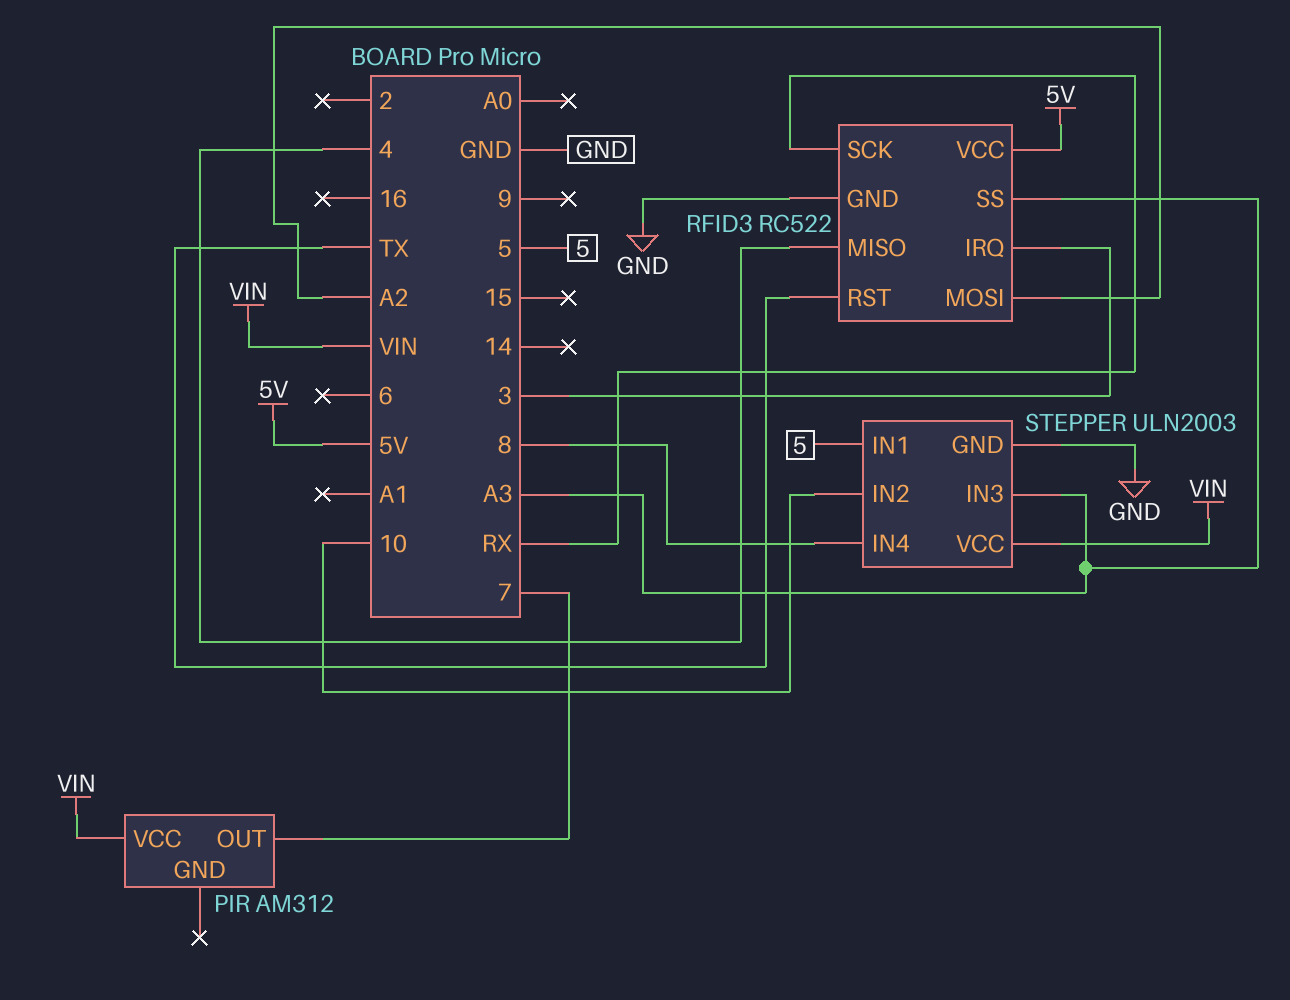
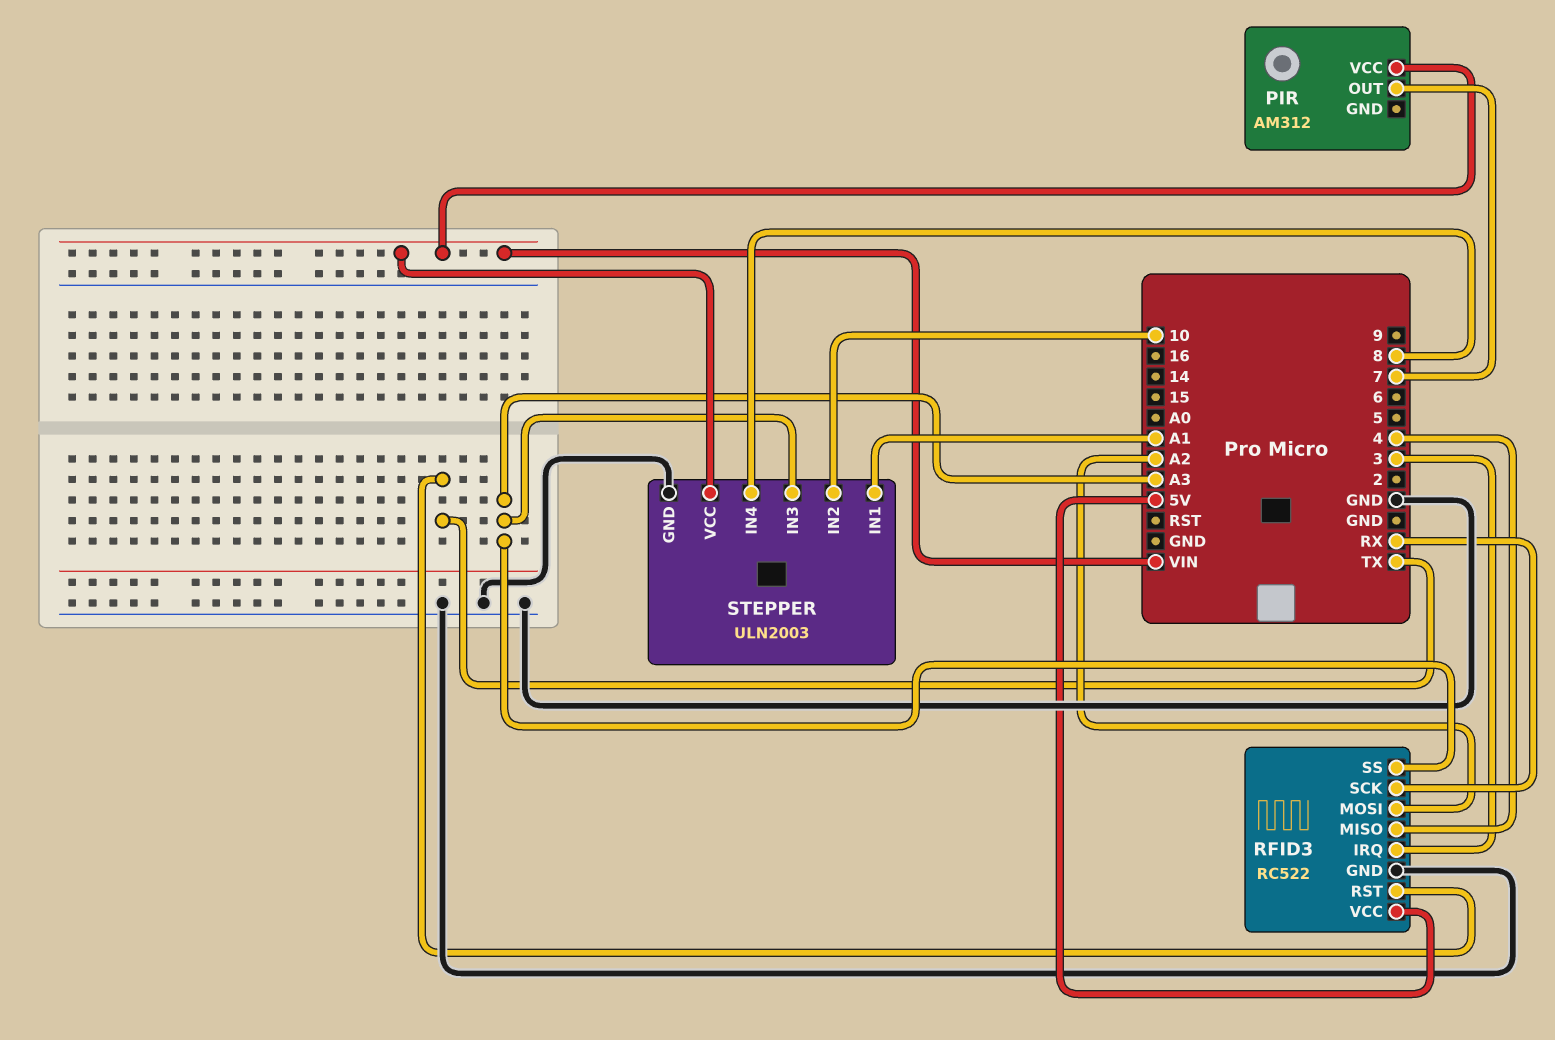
STEPPER pin IN1: 5 -> A1

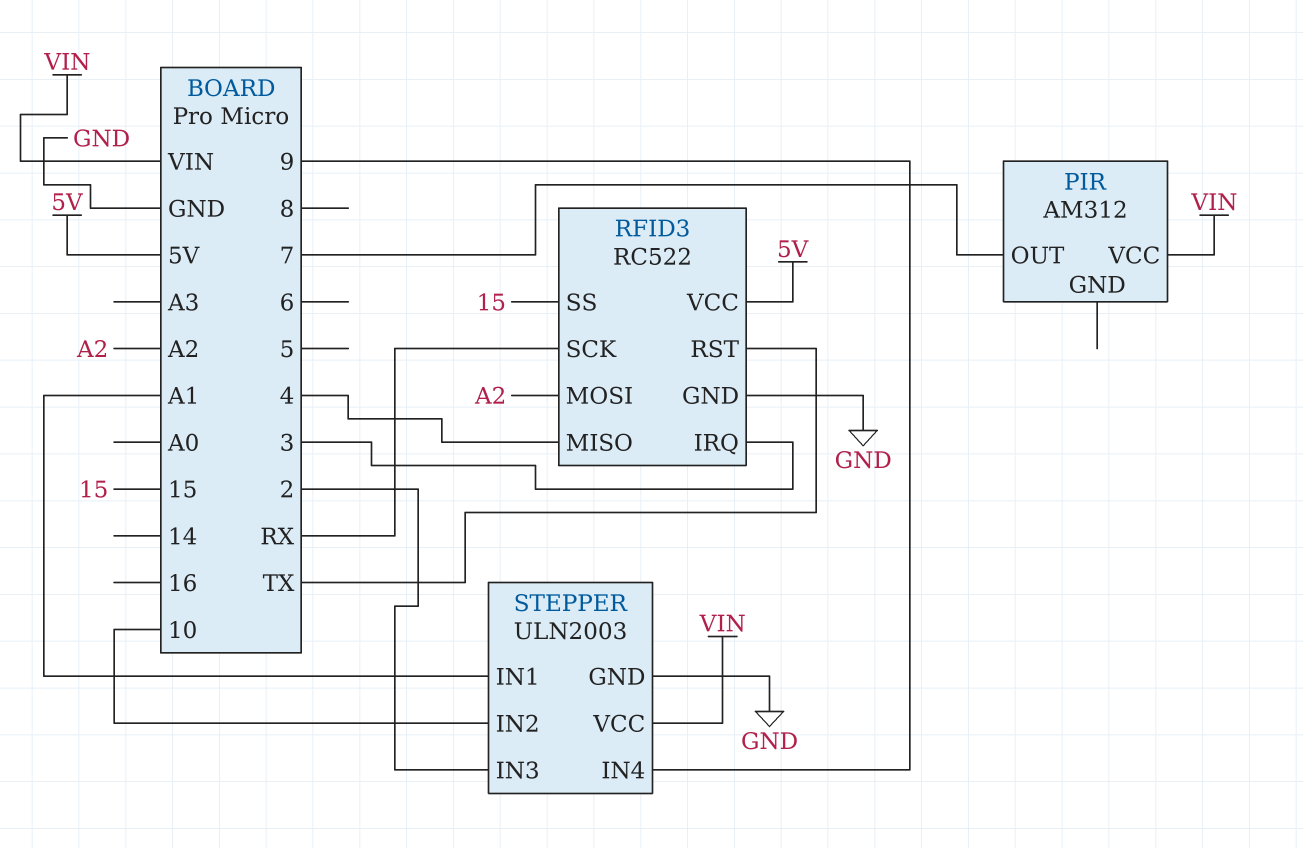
RFID3 pin SS: A3 -> 15
STEPPER pin IN3: A3 -> 2
STEPPER pin IN4: 8 -> 9

